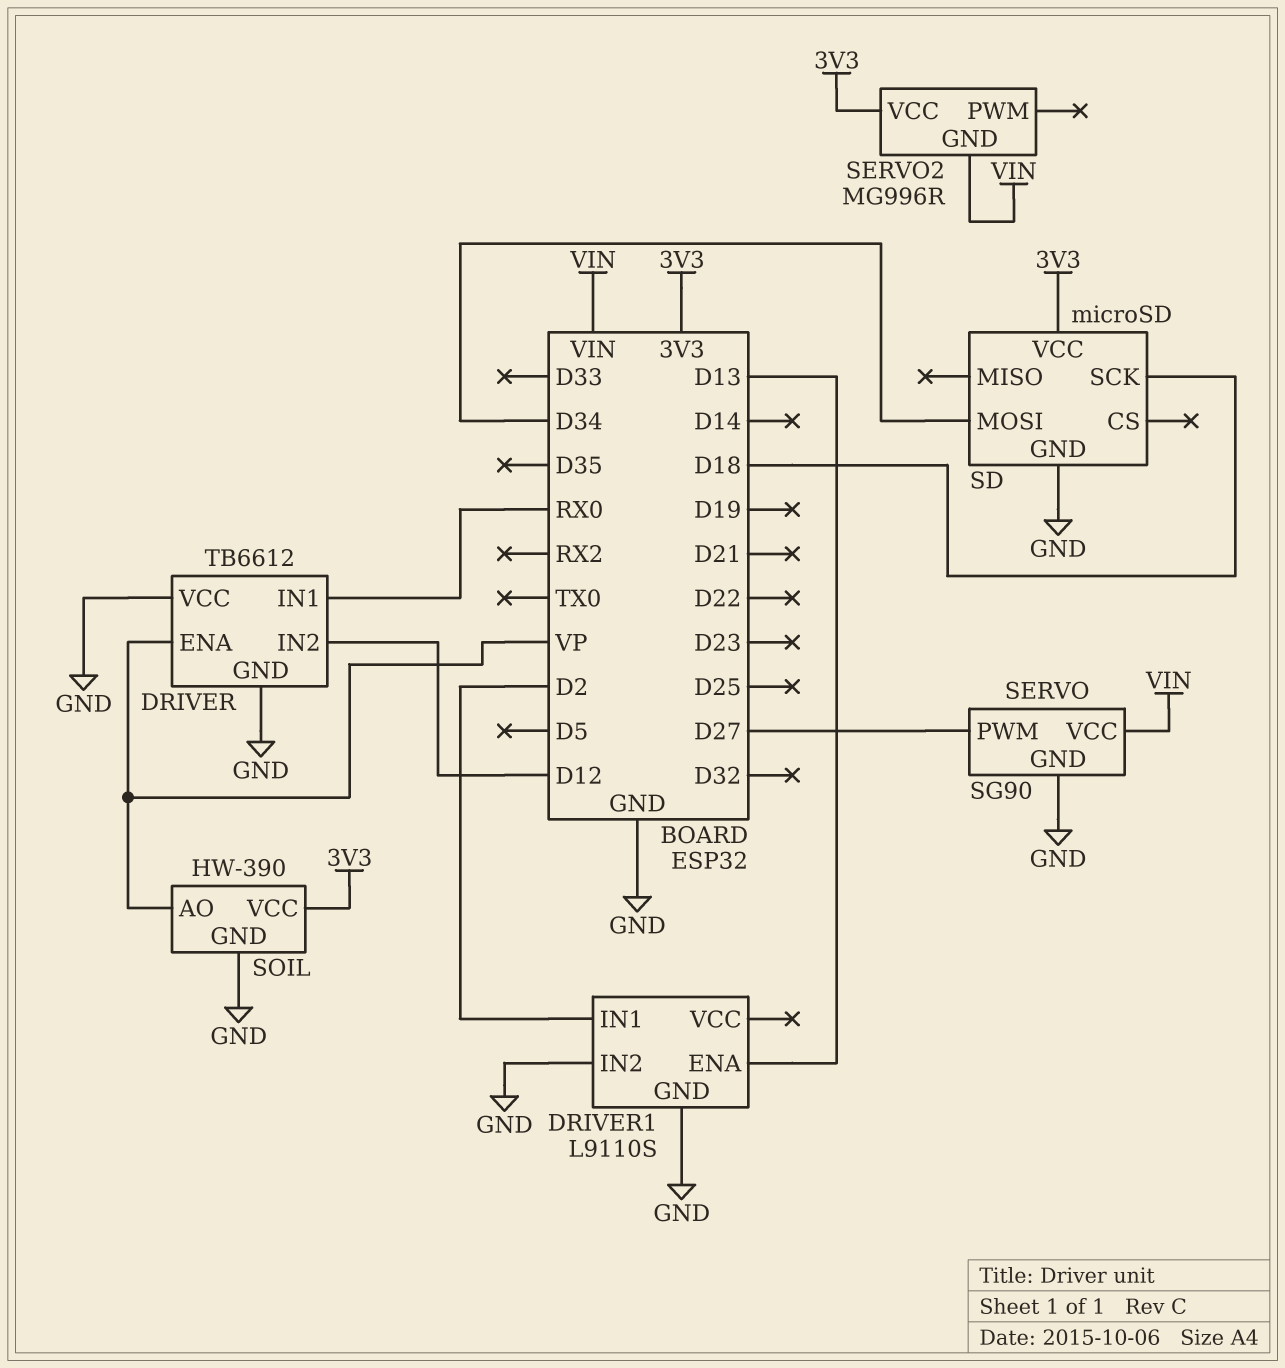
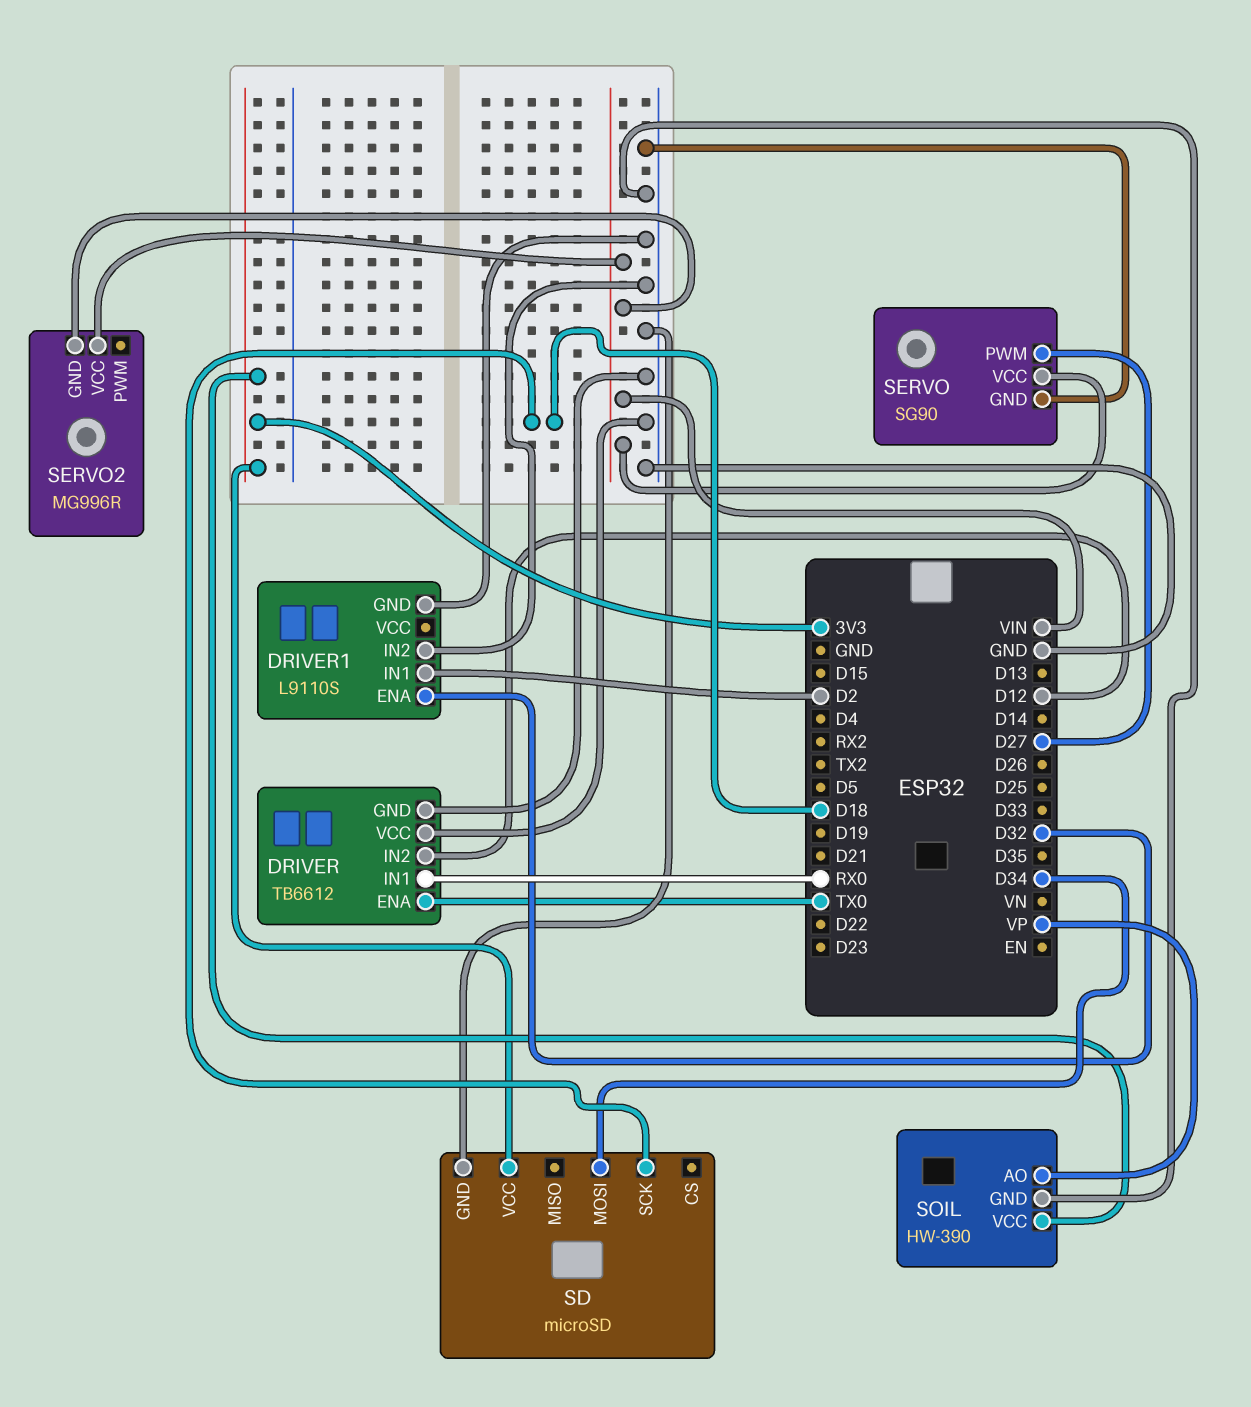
DRIVER pin ENA: VP -> TX0
DRIVER1 pin ENA: D13 -> D32
SERVO2 pin VCC: 3V3 -> VIN

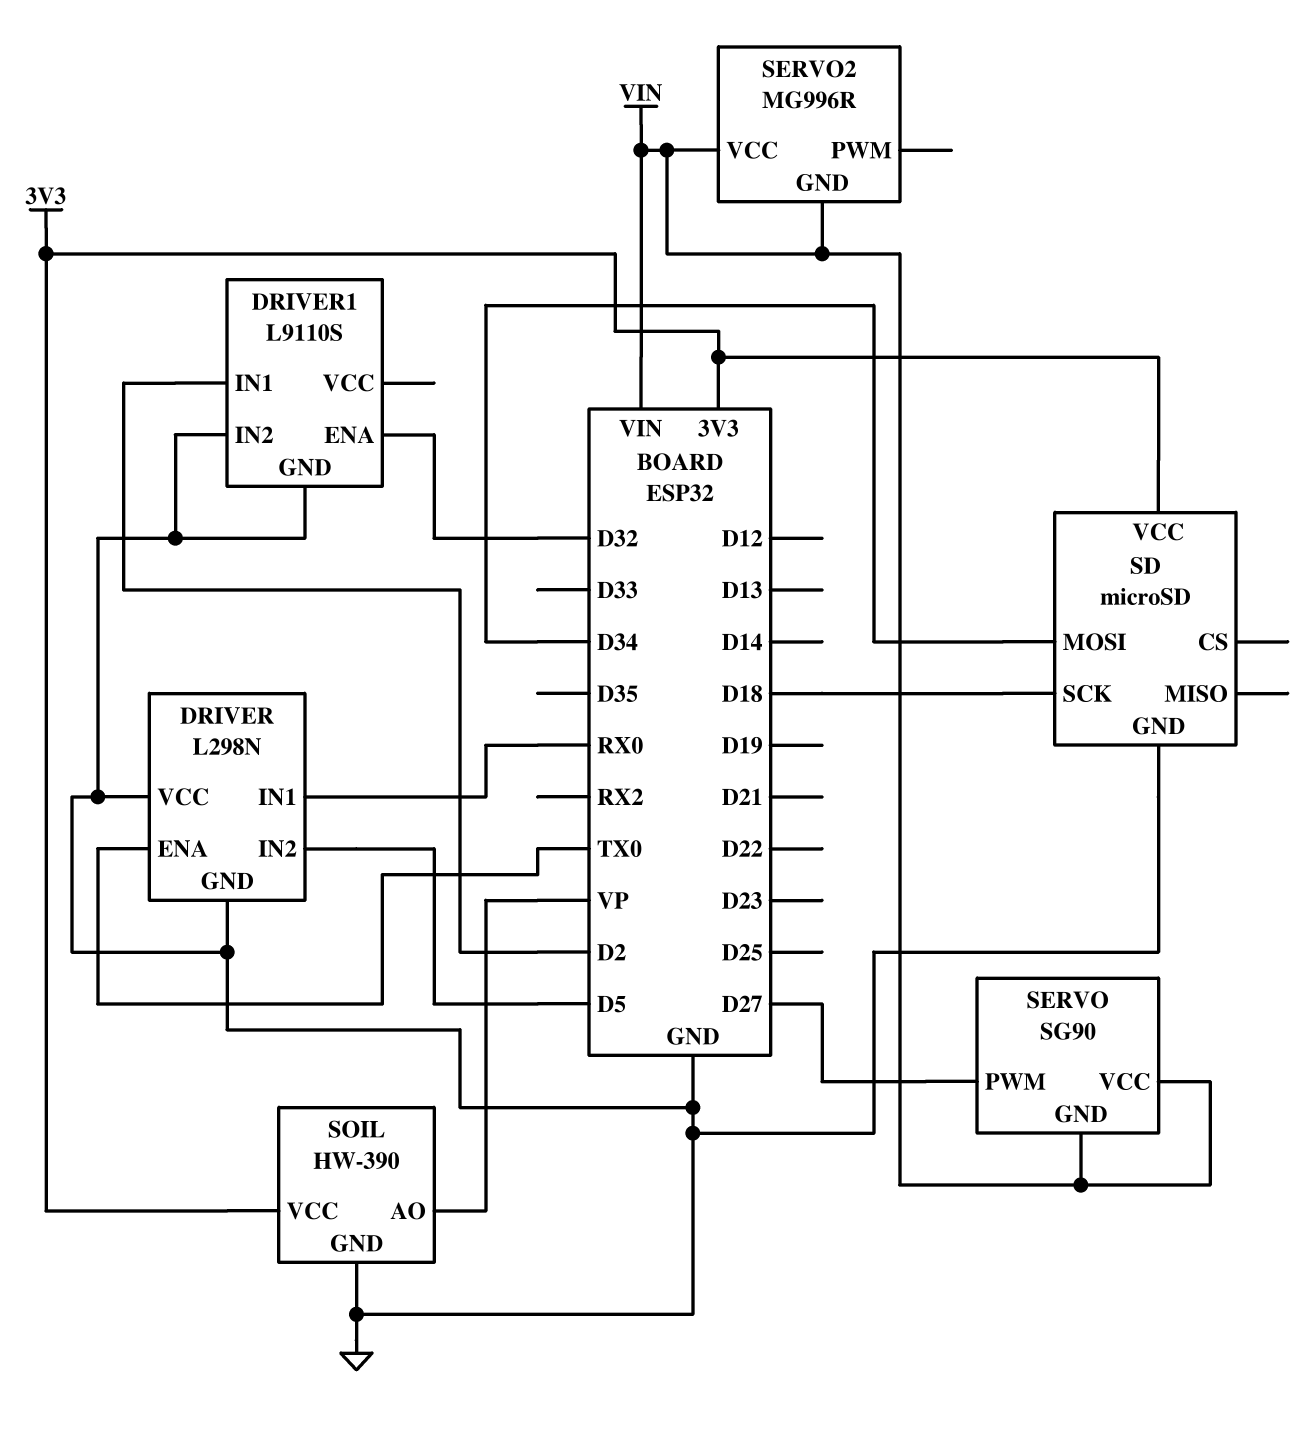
DRIVER: TB6612 -> L298N
DRIVER pin IN2: D12 -> D5
SERVO pin GND: GND -> VIN

